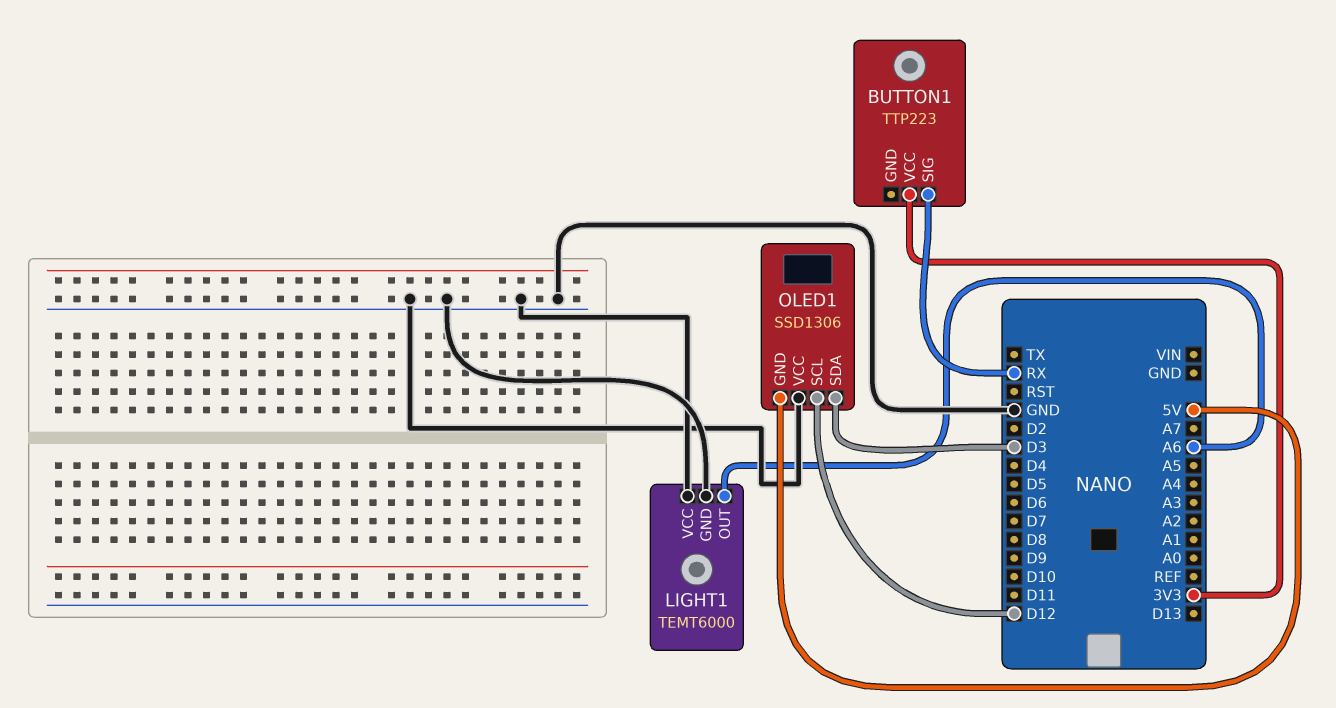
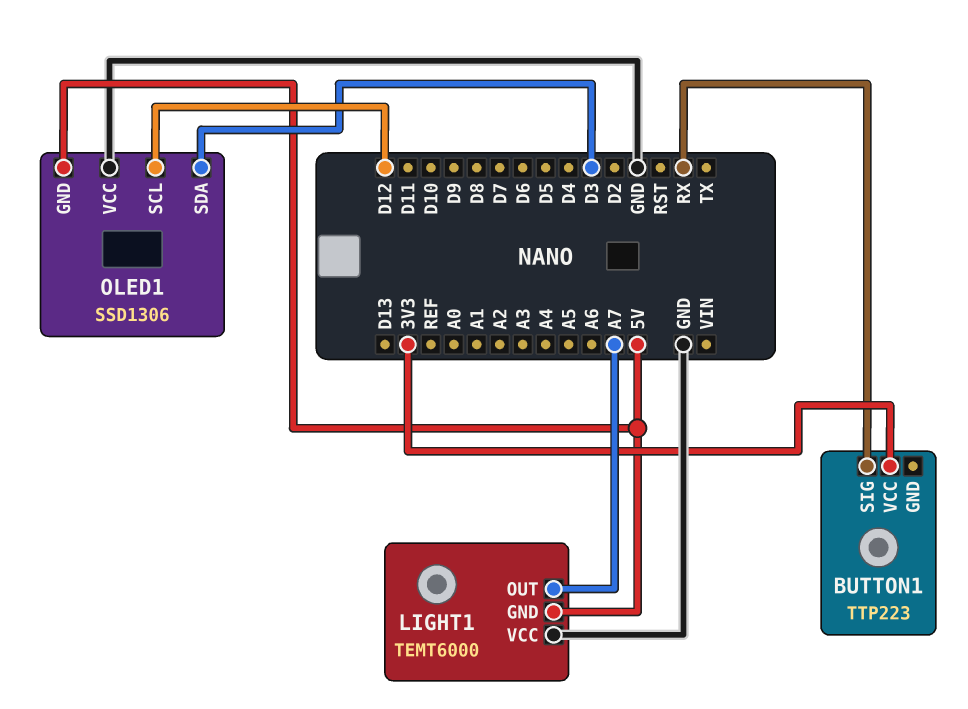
LIGHT1 pin GND: GND -> 5V
LIGHT1 pin OUT: A6 -> A7

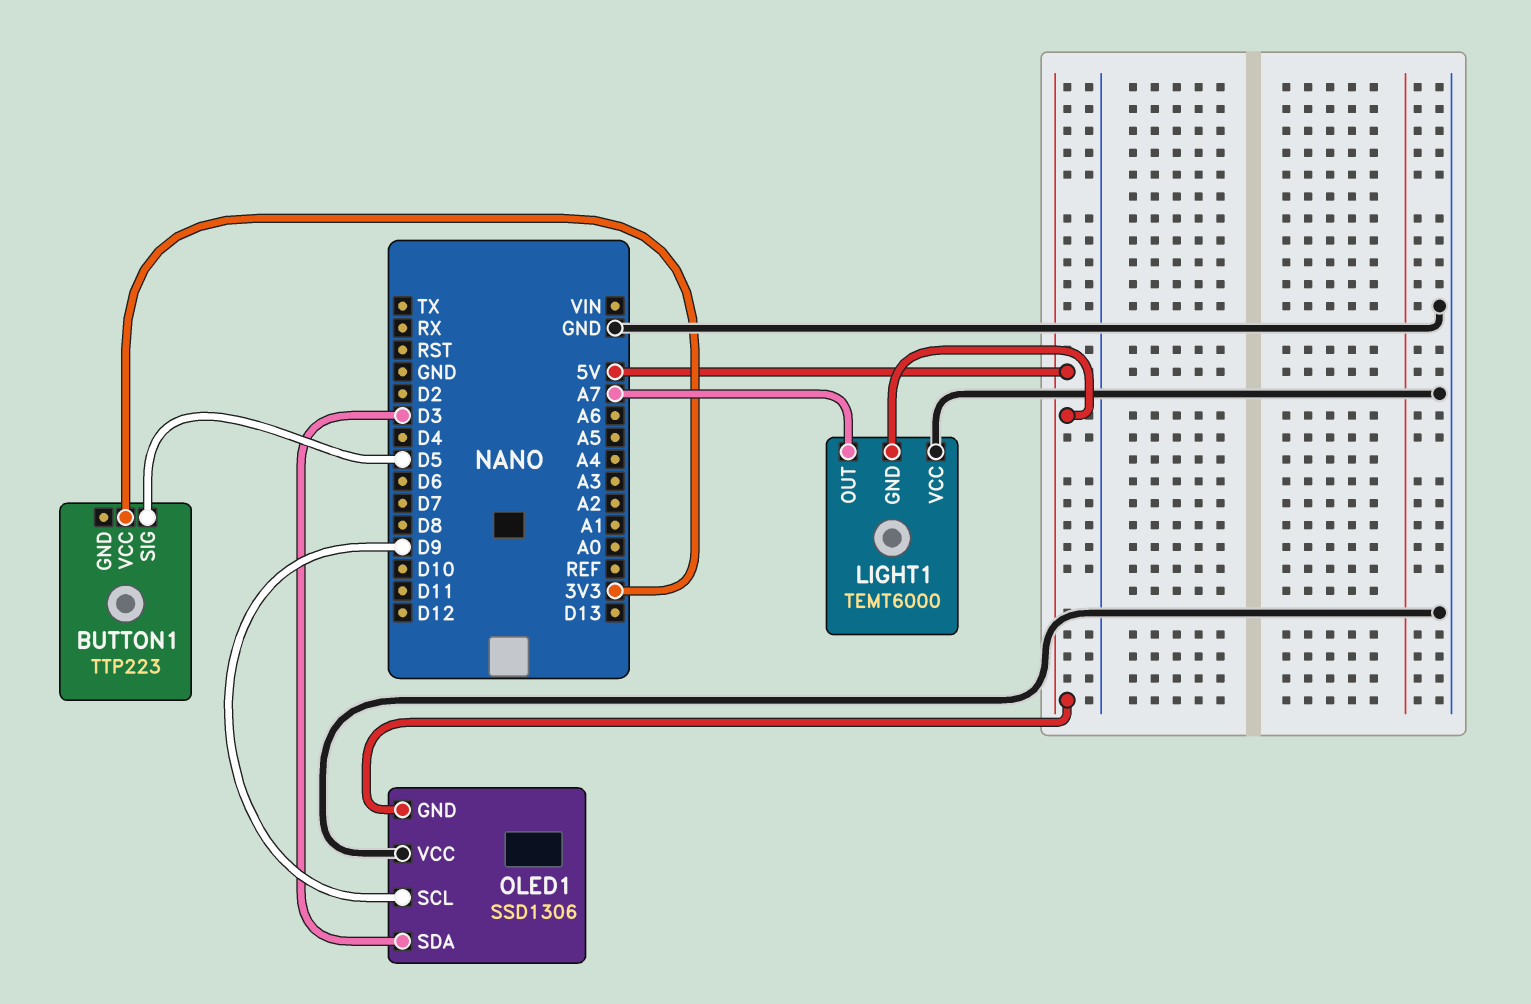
BUTTON1 pin SIG: RX -> D5
OLED1 pin SCL: D12 -> D9

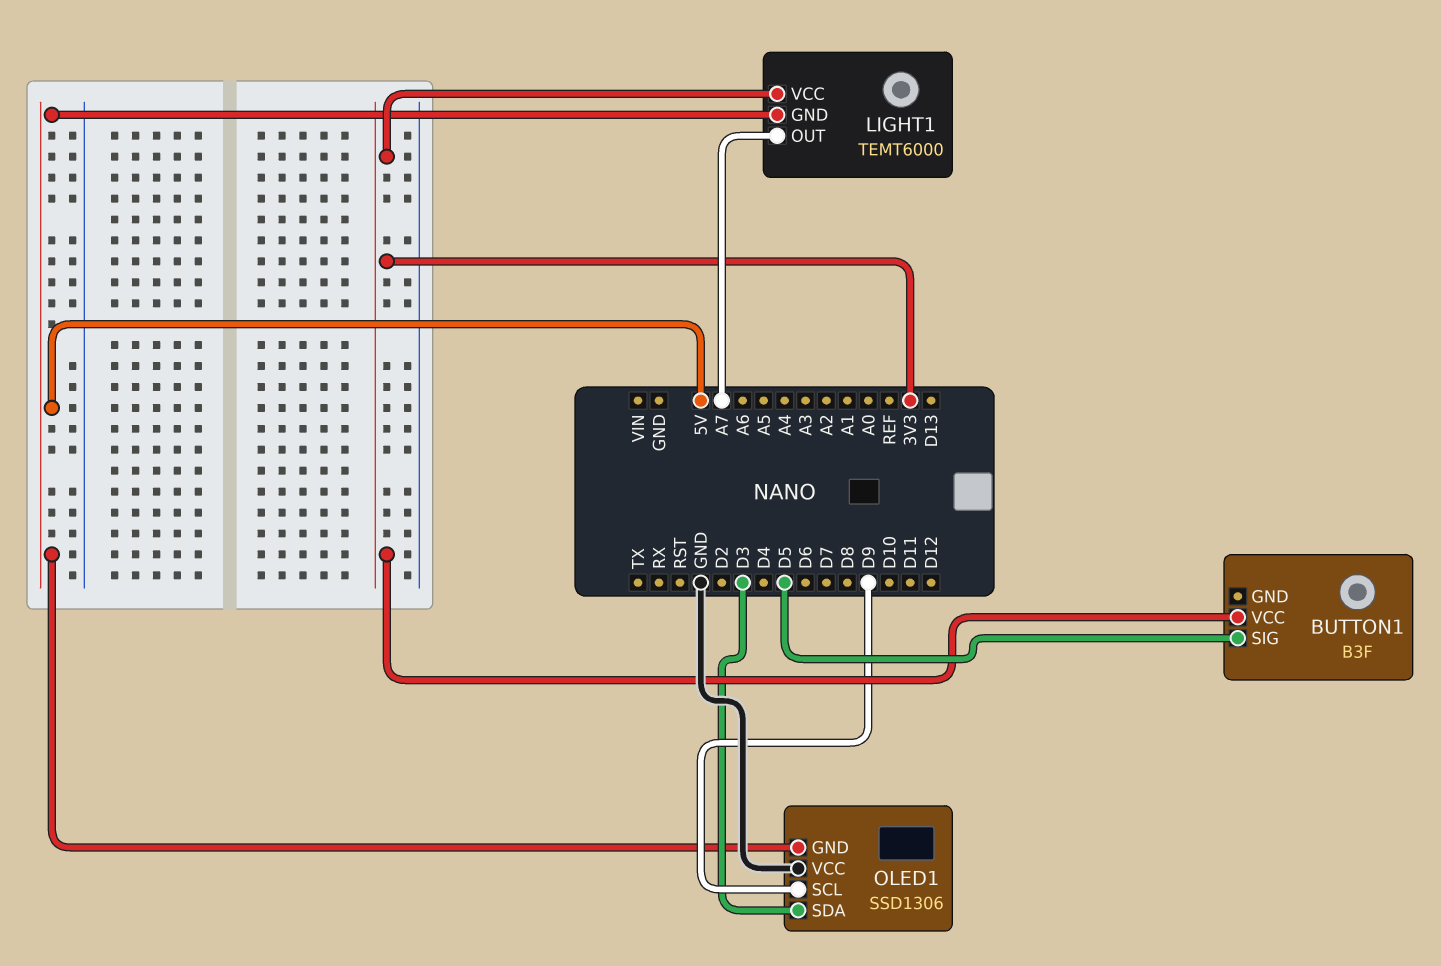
BUTTON1: TTP223 -> B3F
LIGHT1 pin VCC: GND -> 3V3

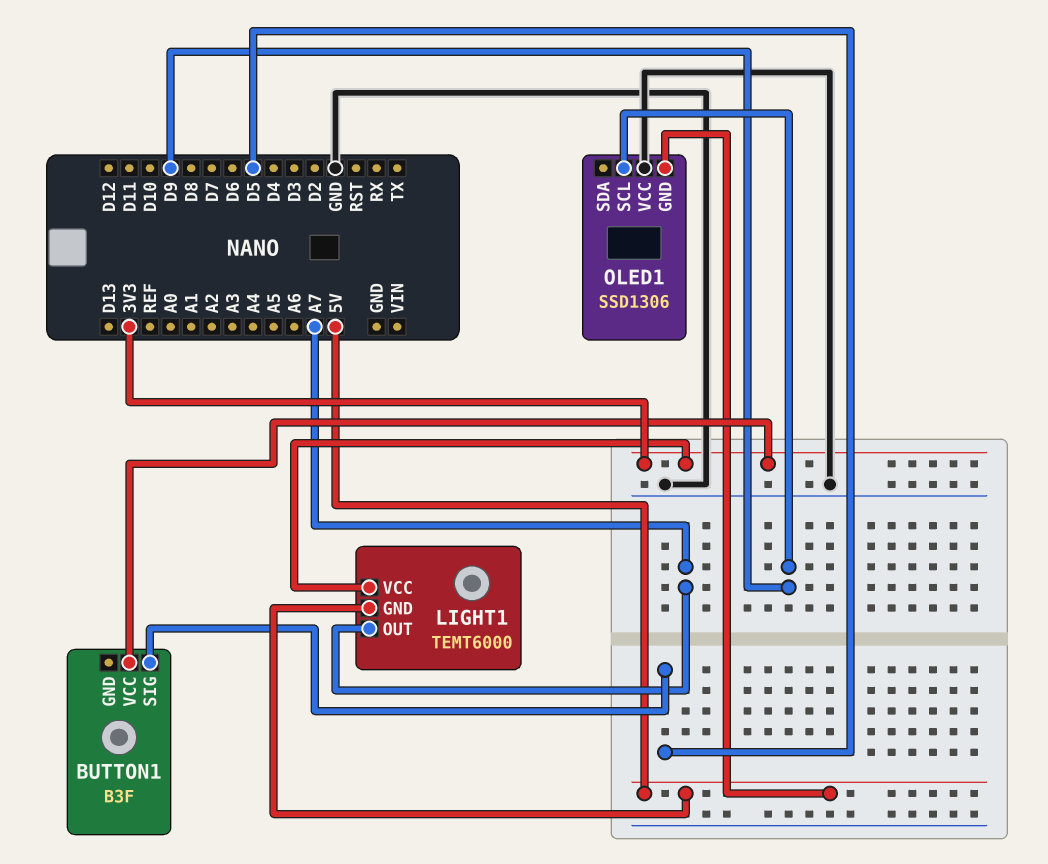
OLED1 pin SDA: D3 -> none

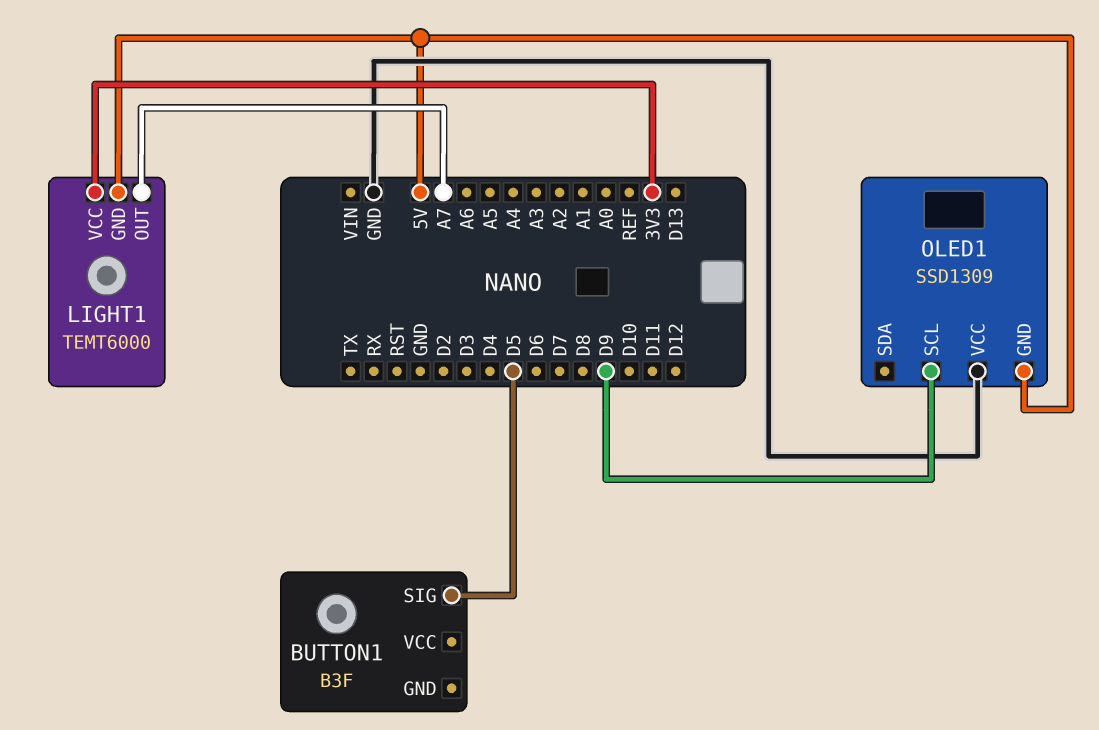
BUTTON1 pin VCC: 3V3 -> none
OLED1: SSD1306 -> SSD1309

